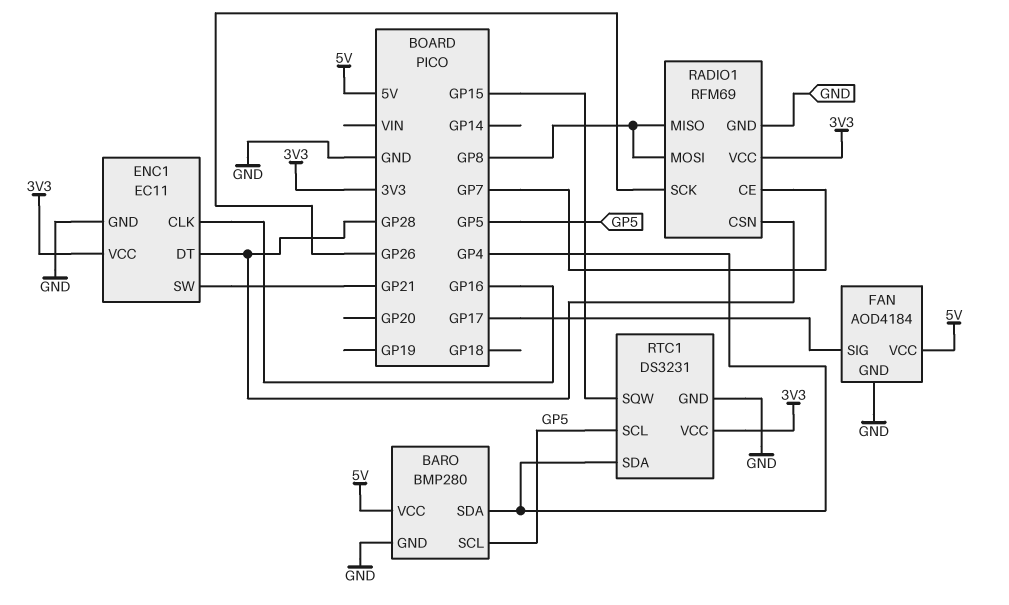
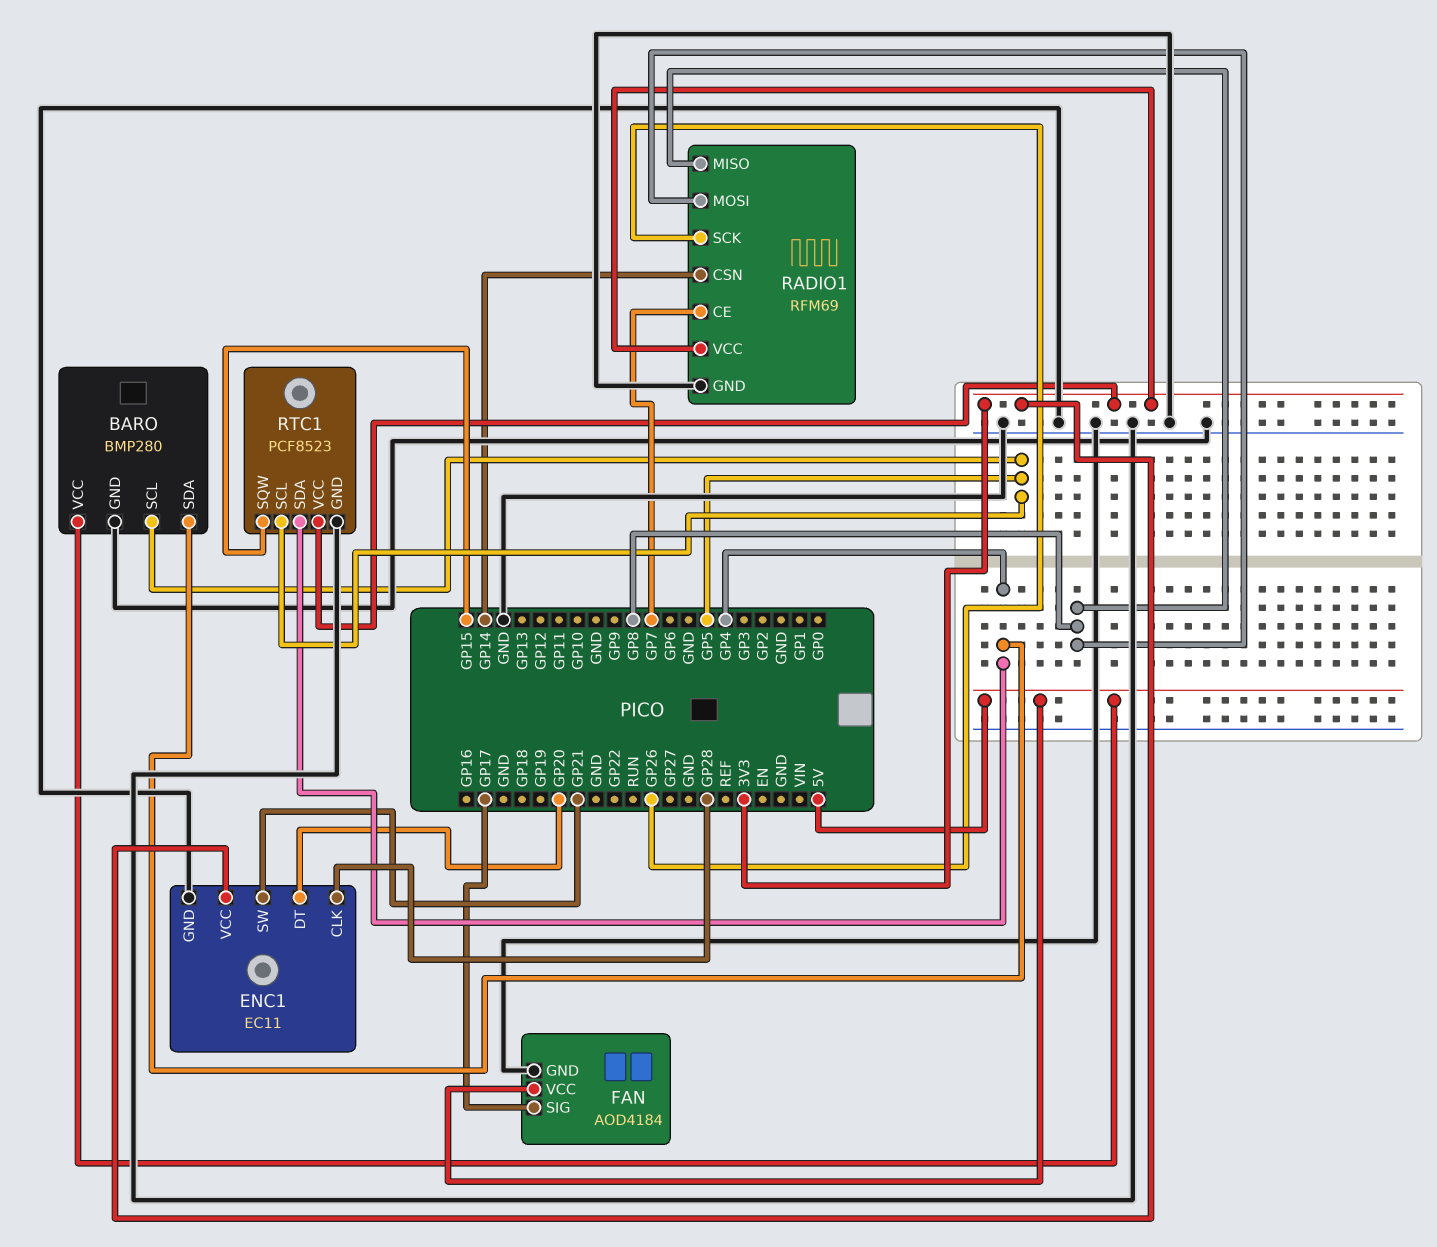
ENC1 pin CLK: GP16 -> GP28
ENC1 pin DT: GP28 -> GP20
RADIO1 pin CSN: GP28 -> GP14
RTC1: DS3231 -> PCF8523

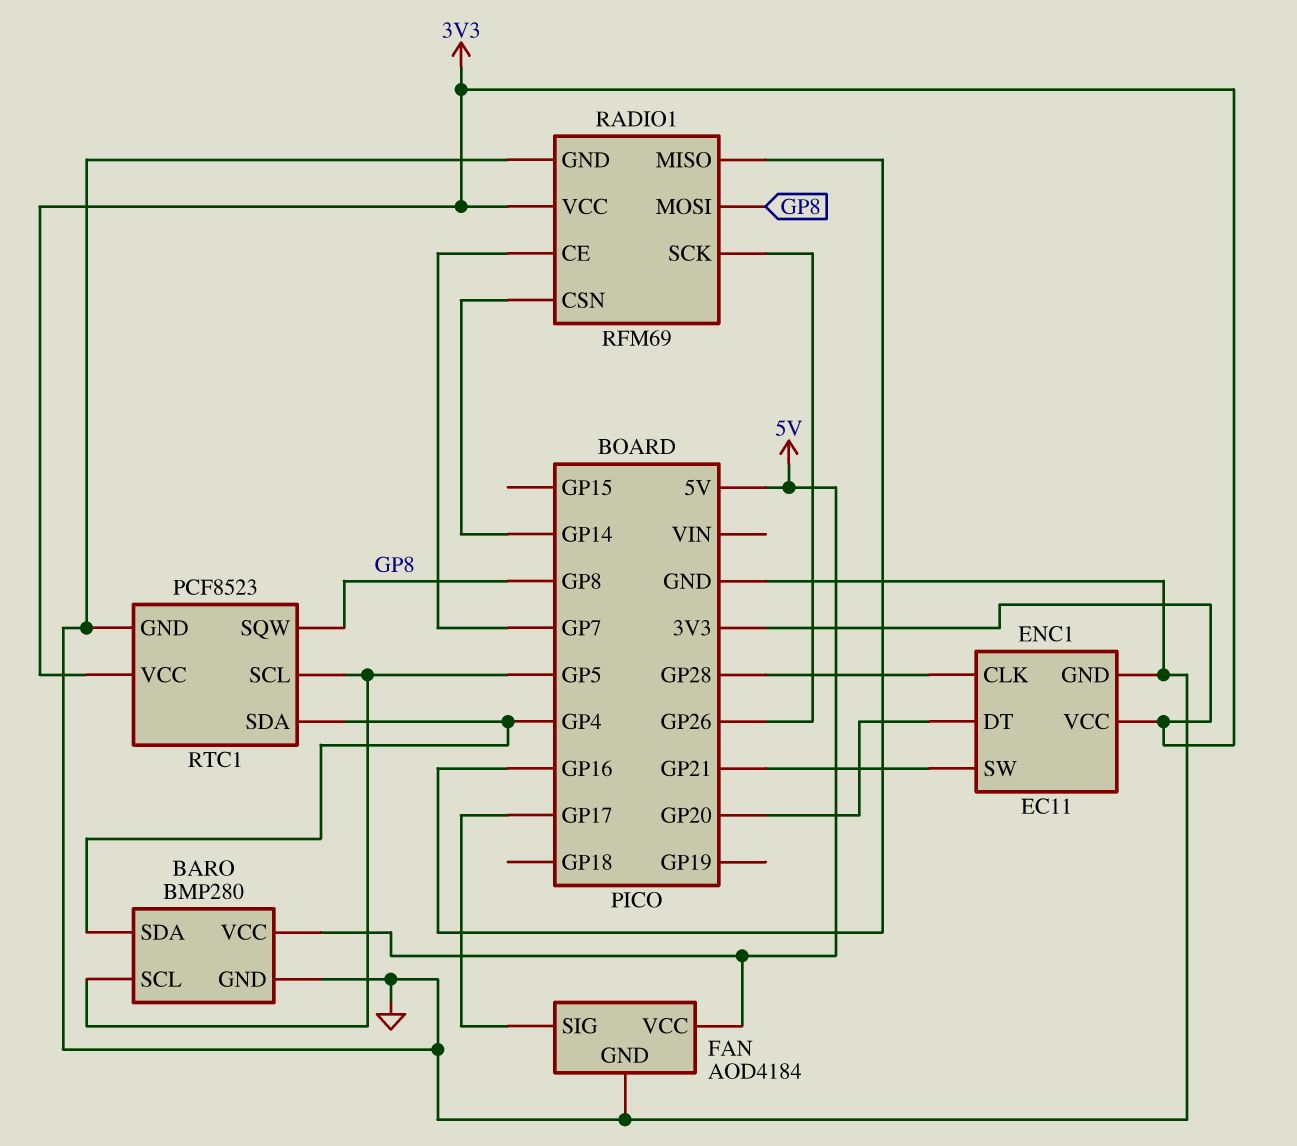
RADIO1 pin MISO: GP8 -> GP16
RTC1 pin SQW: GP15 -> GP8

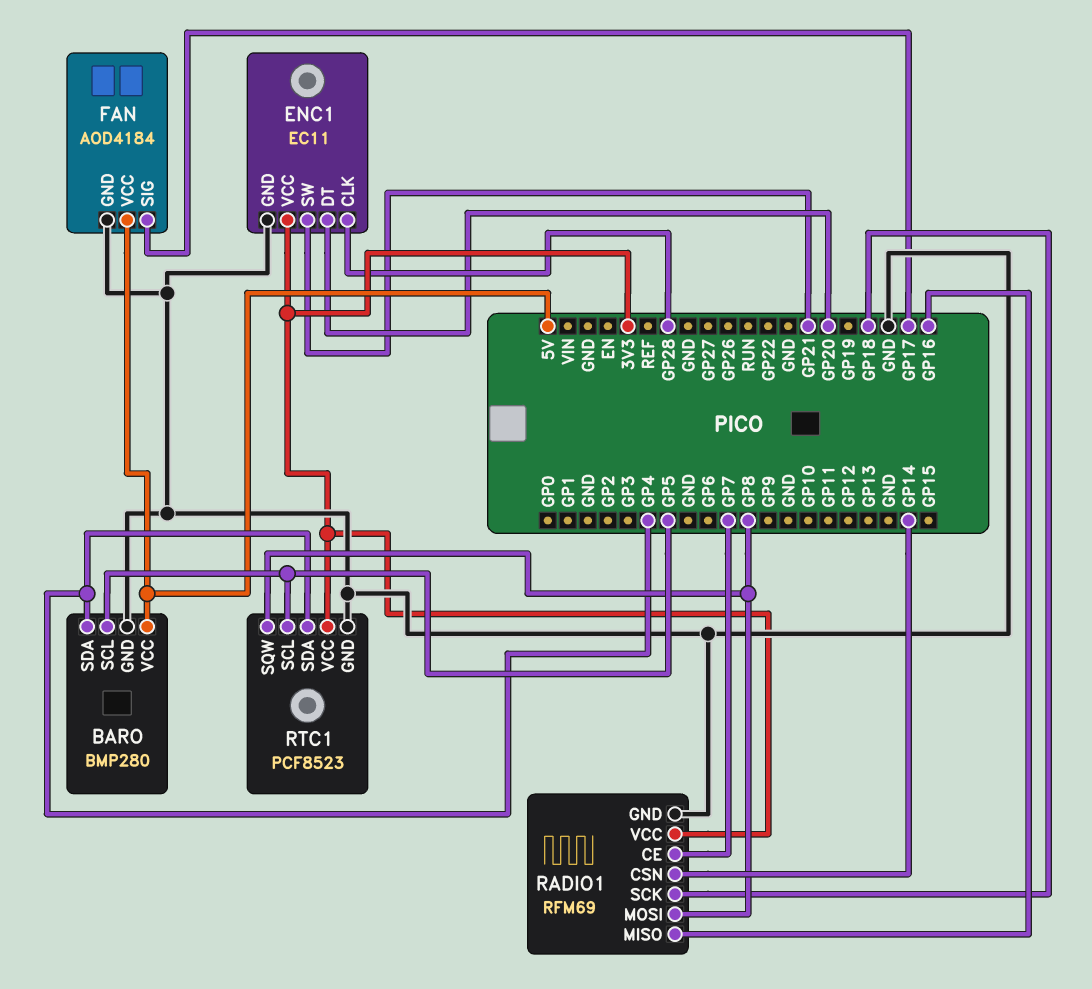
RADIO1 pin SCK: GP26 -> GP18

